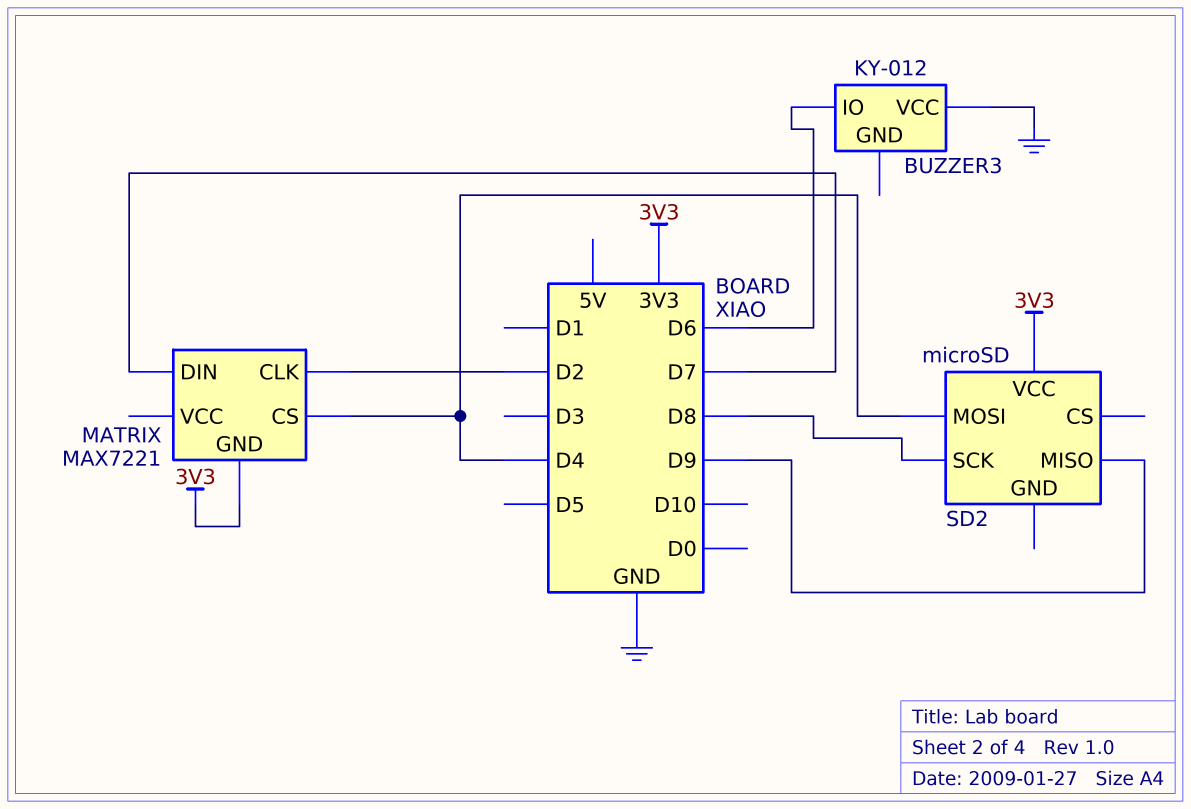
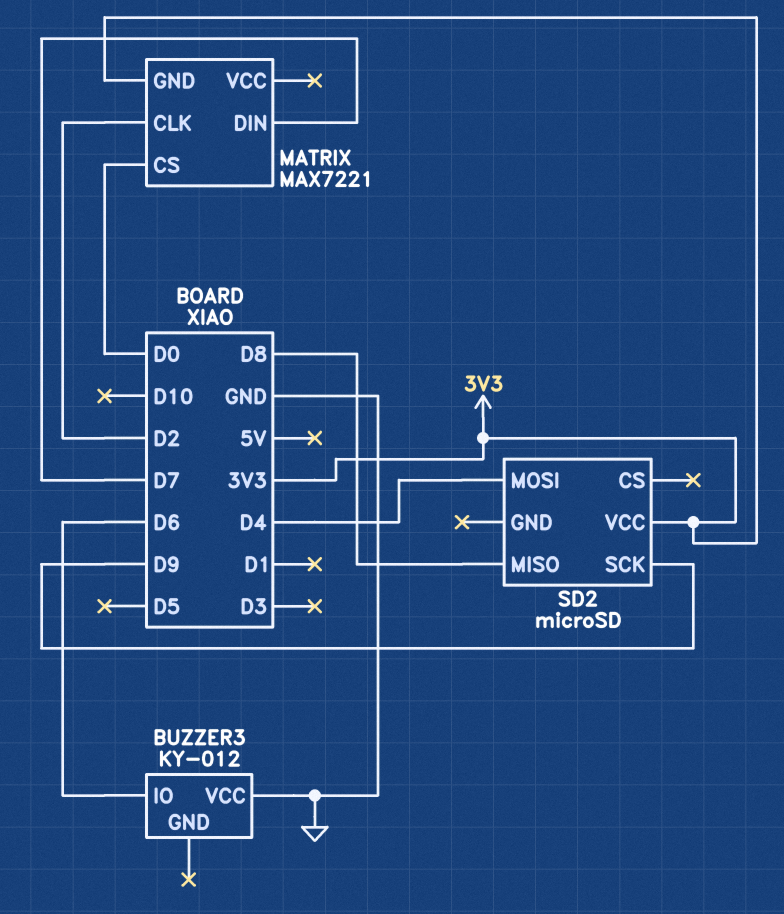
MATRIX pin CS: D4 -> D0
SD2 pin MISO: D9 -> D8
SD2 pin SCK: D8 -> D9

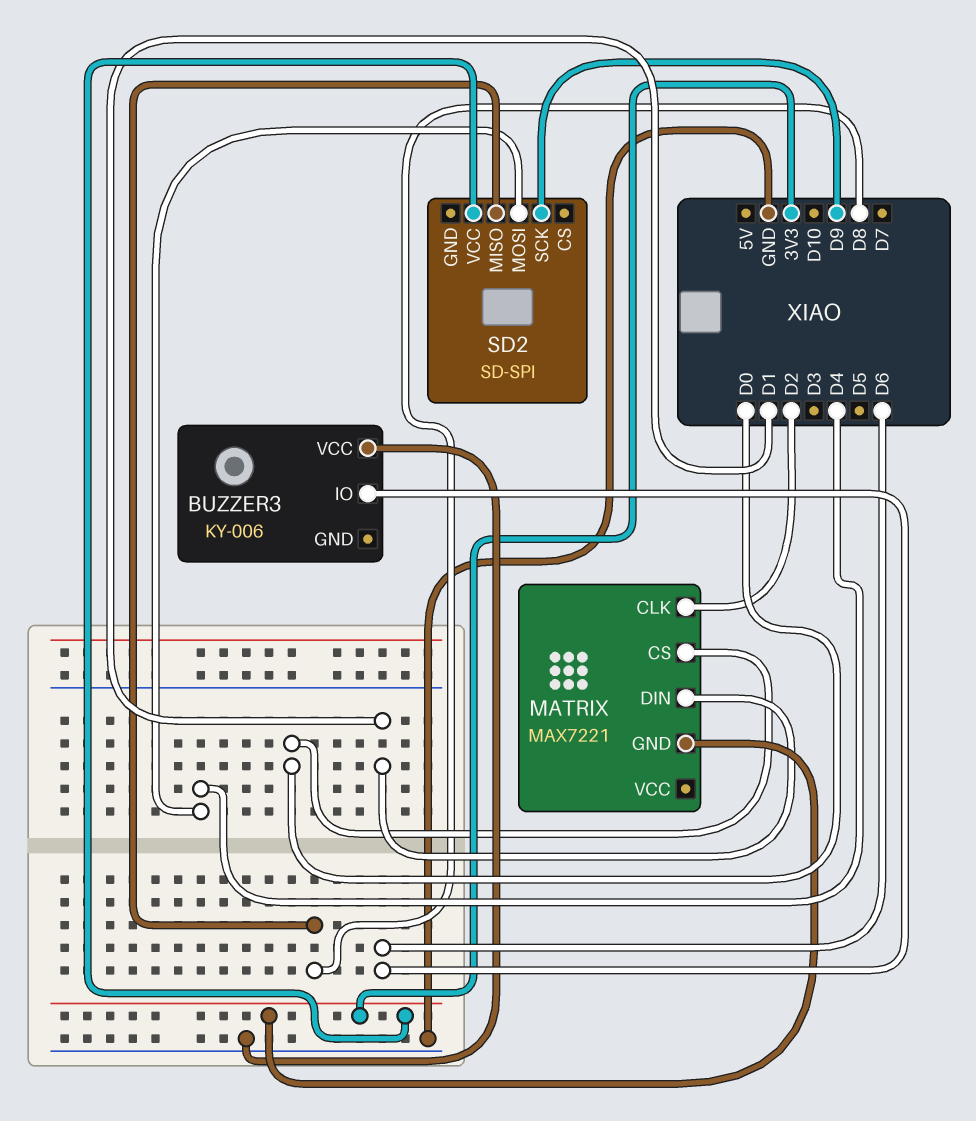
BUZZER3: KY-012 -> KY-006
MATRIX pin DIN: D7 -> D1
SD2: microSD -> SD-SPI

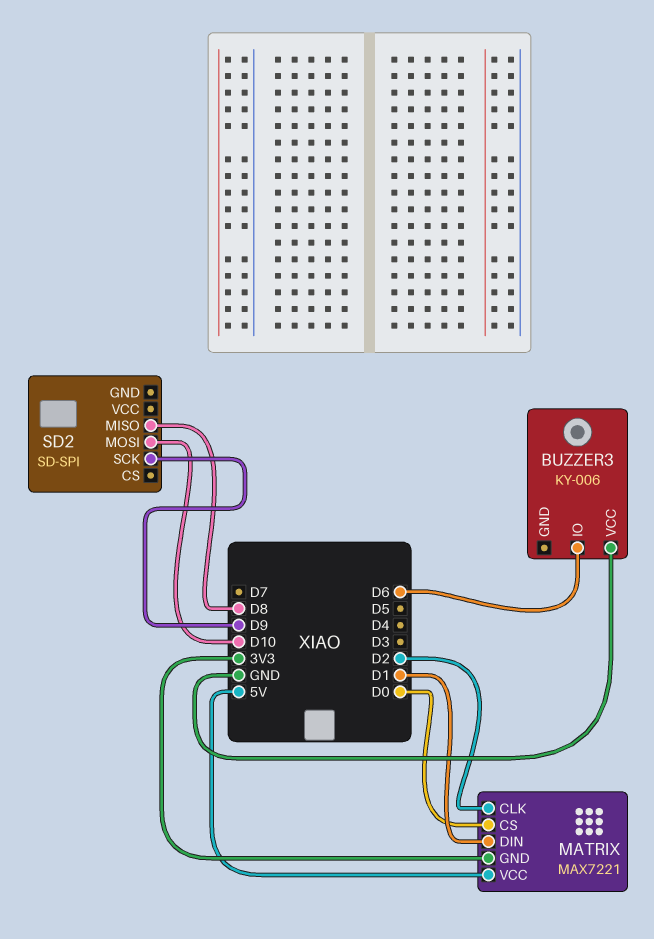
MATRIX pin VCC: none -> 5V
SD2 pin MOSI: D4 -> D10
SD2 pin VCC: 3V3 -> none

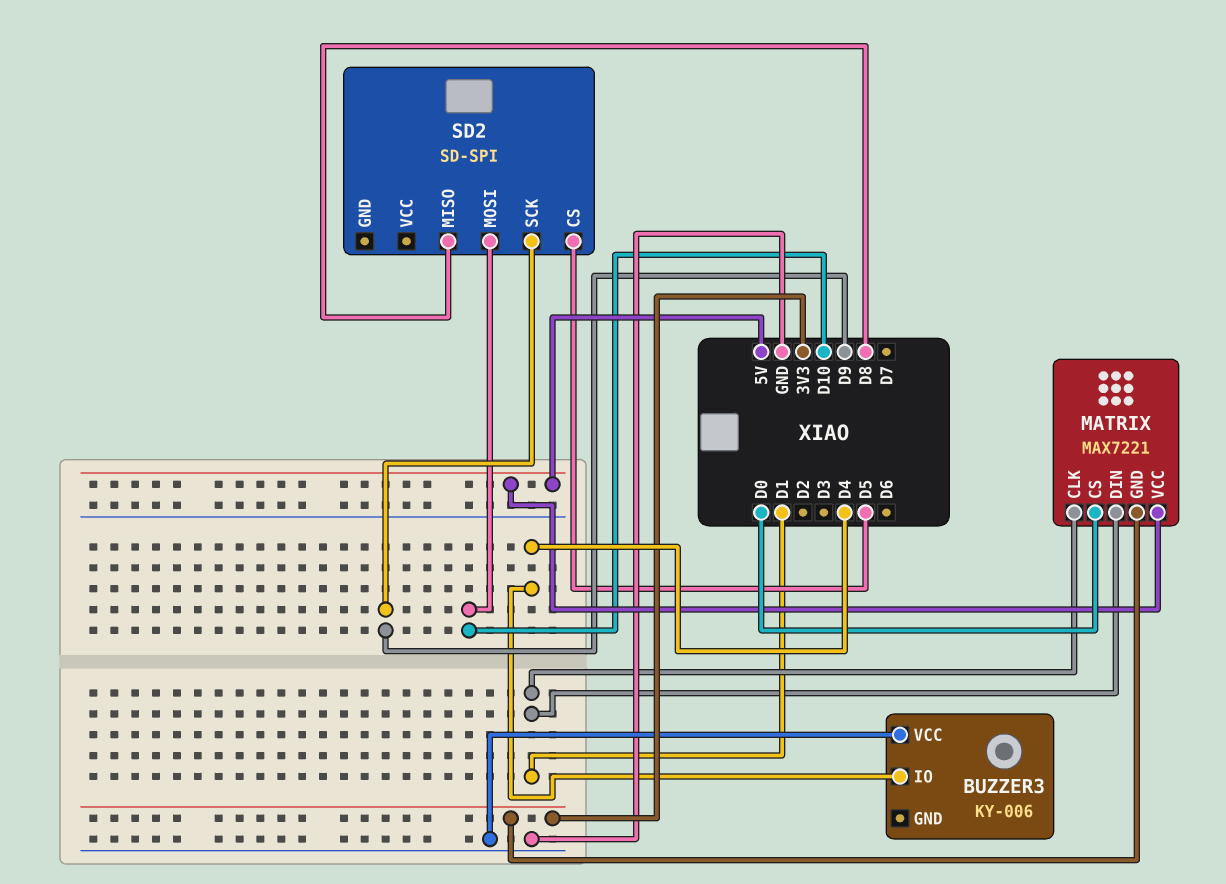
BUZZER3 pin IO: D6 -> D4
MATRIX pin CLK: D2 -> D1
SD2 pin CS: none -> D5

